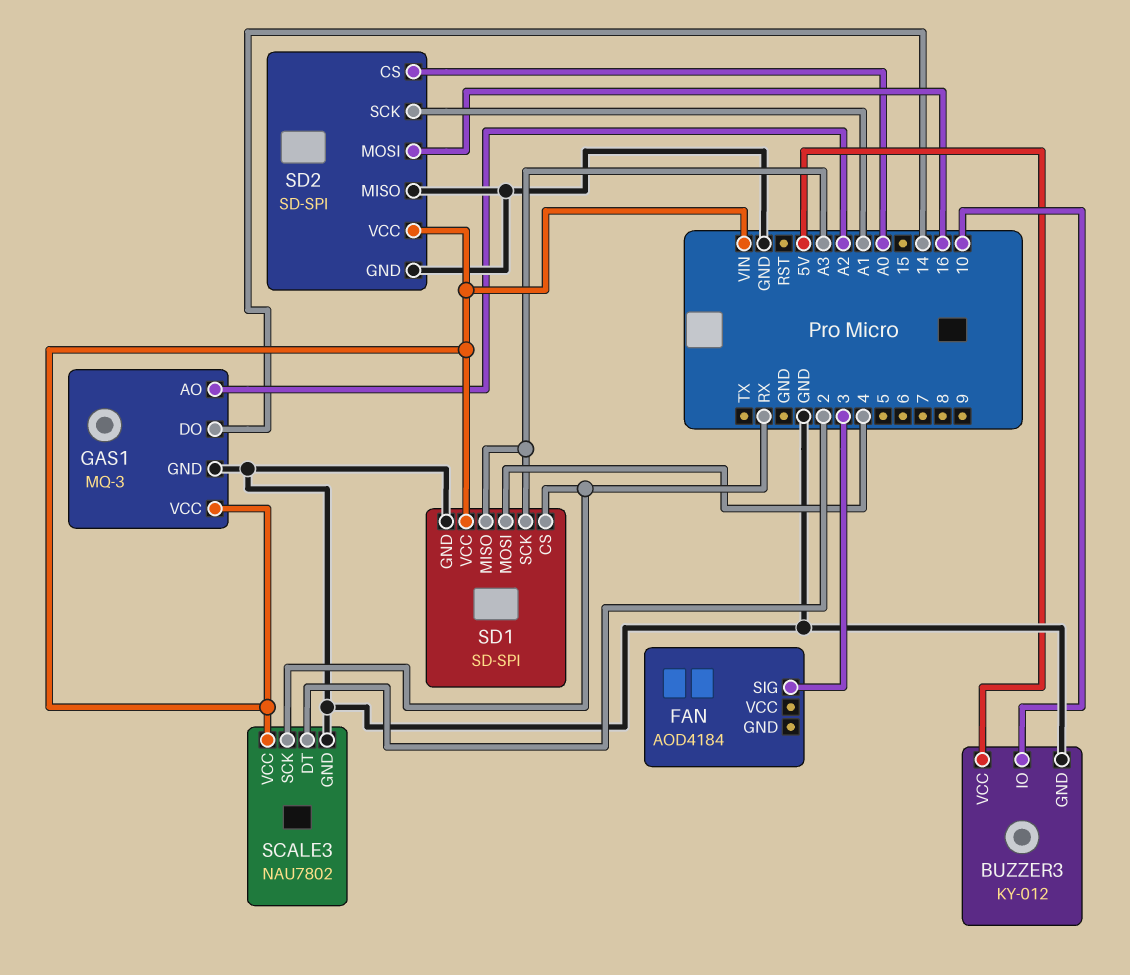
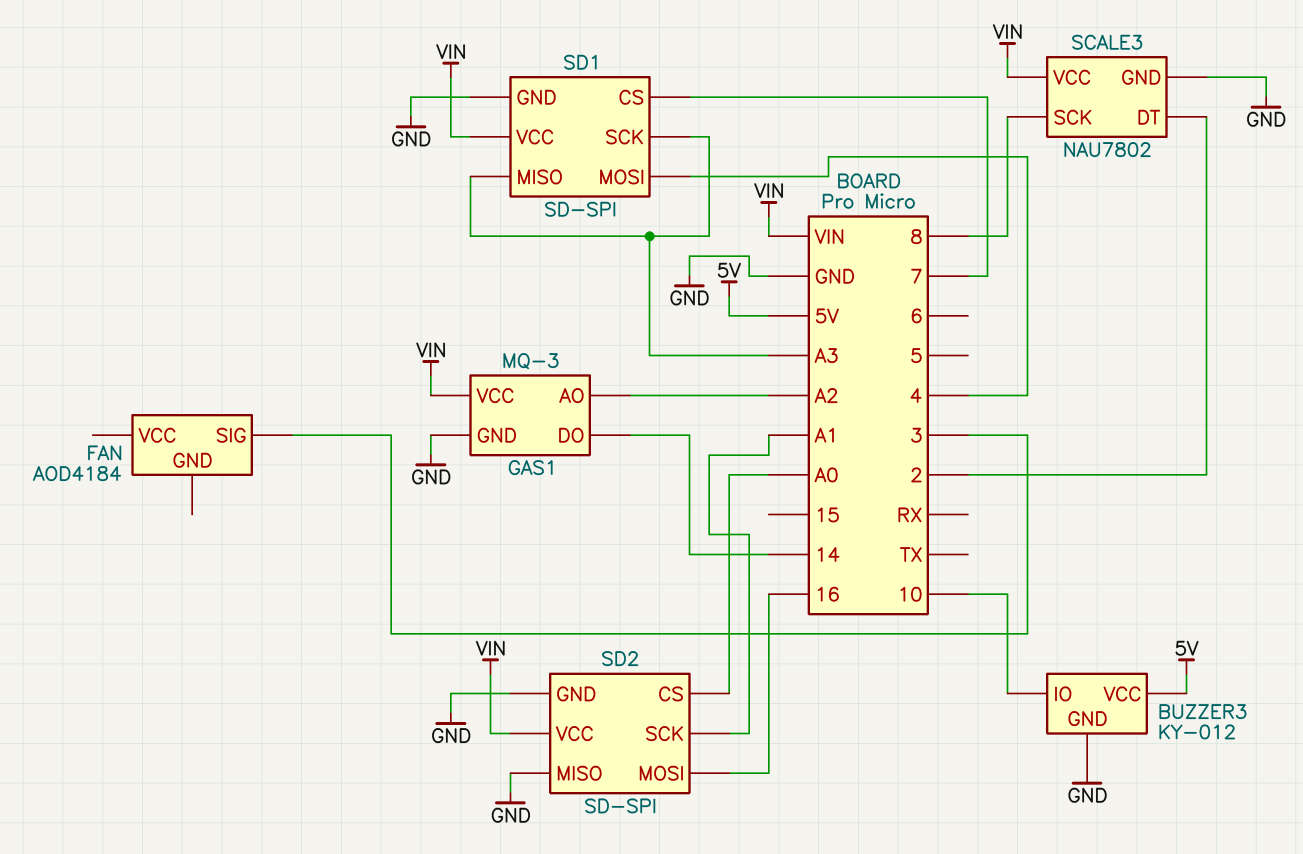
SCALE3 pin SCK: RX -> 8
SD1 pin CS: RX -> 7

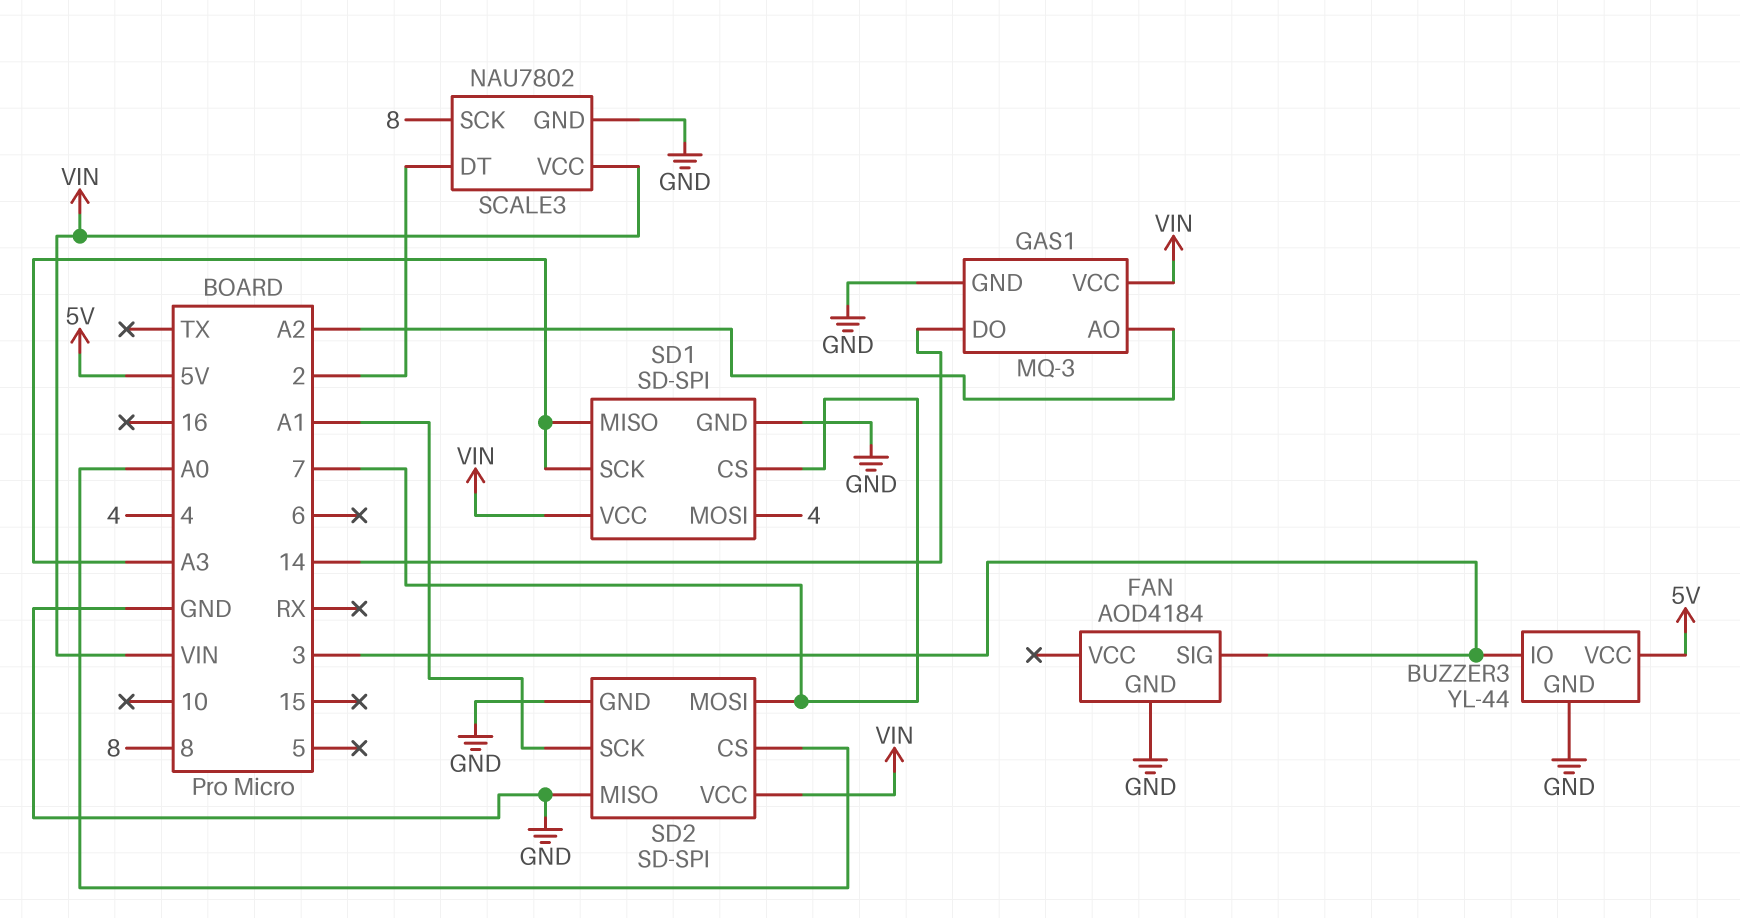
BUZZER3: KY-012 -> YL-44
BUZZER3 pin IO: 10 -> 3
FAN pin GND: none -> GND
SD2 pin MOSI: 16 -> 7

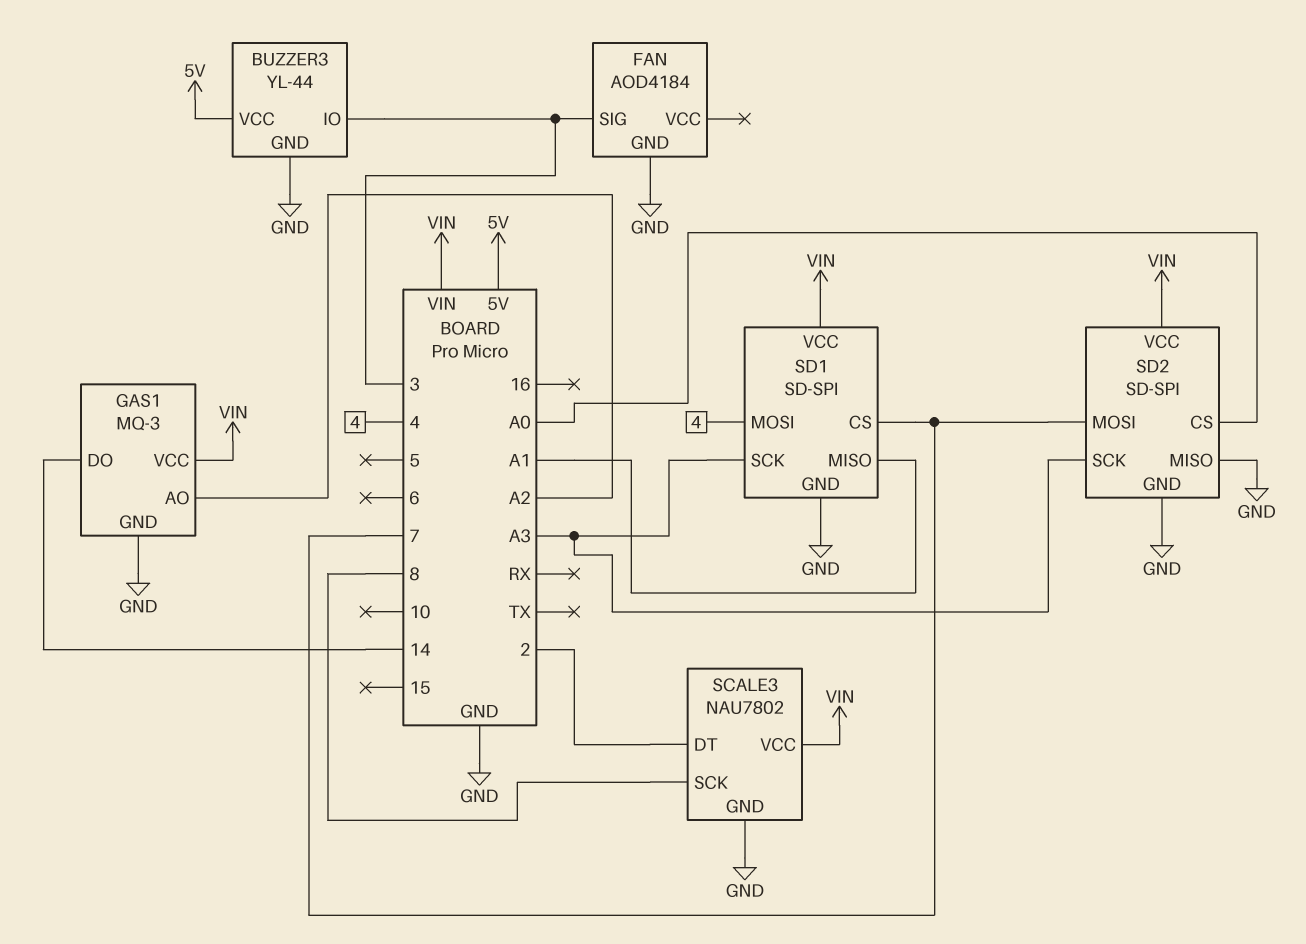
SD1 pin MISO: A3 -> A1
SD2 pin SCK: A1 -> A3

